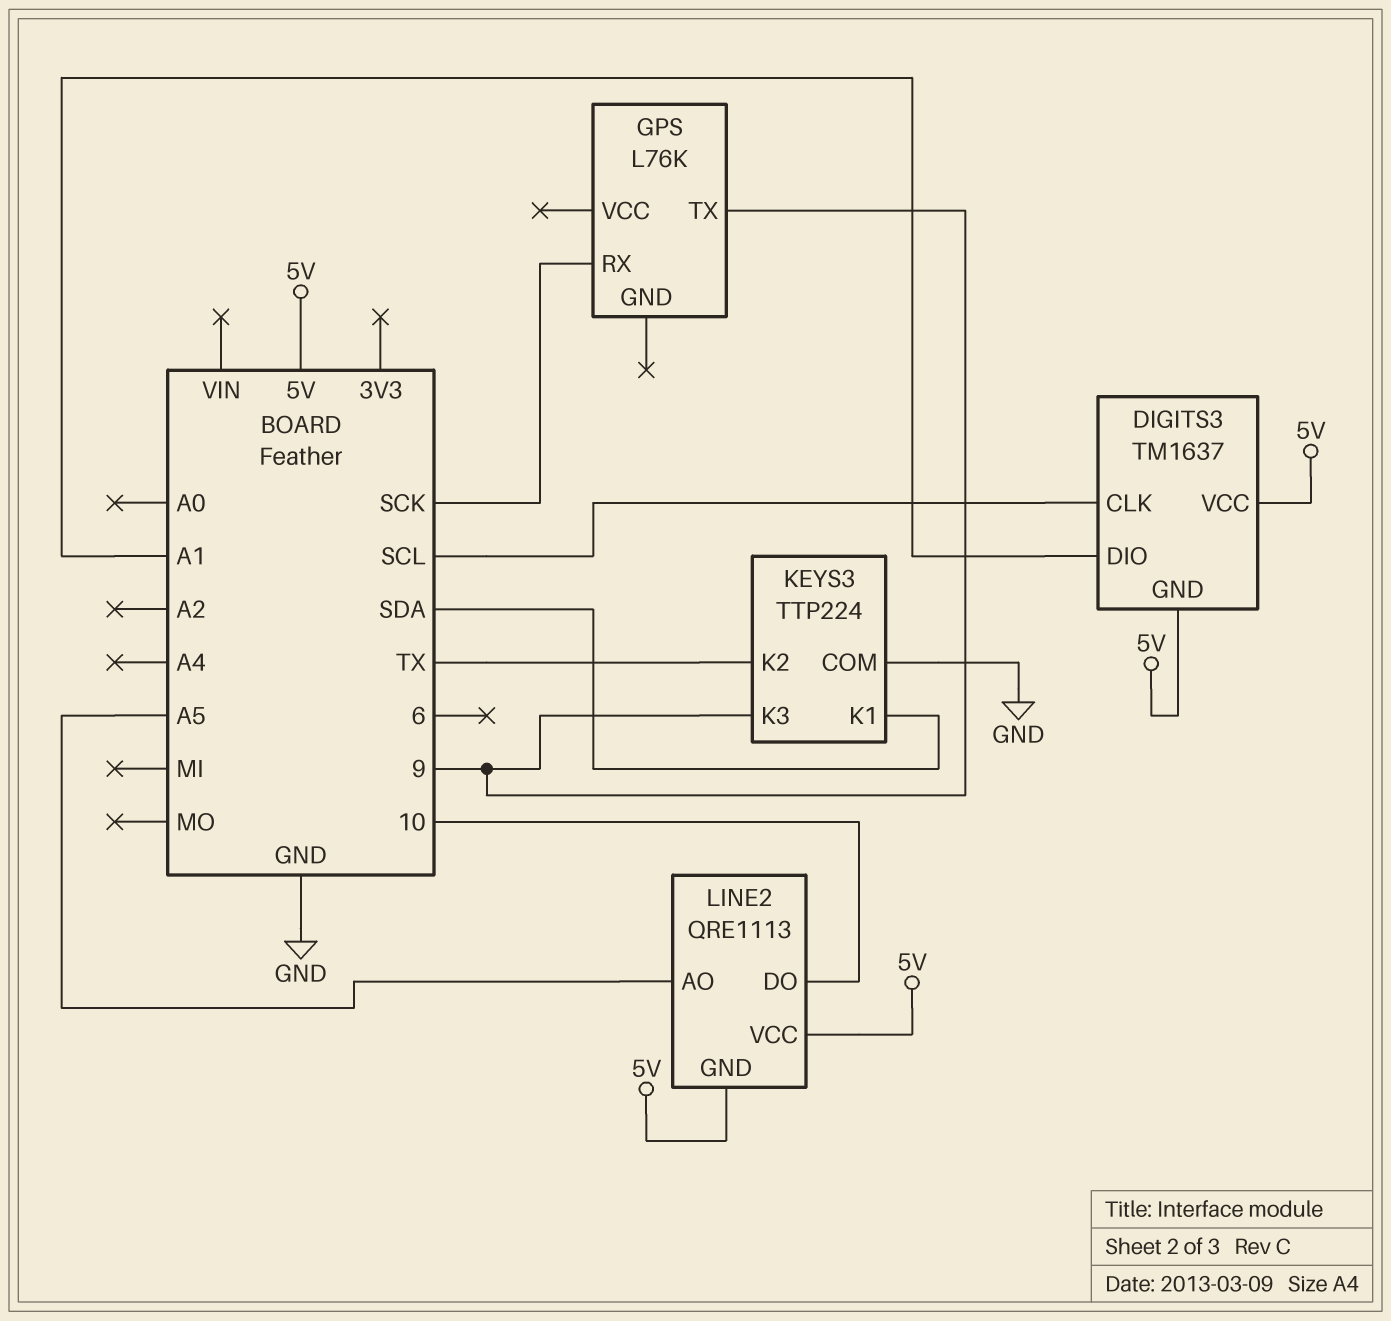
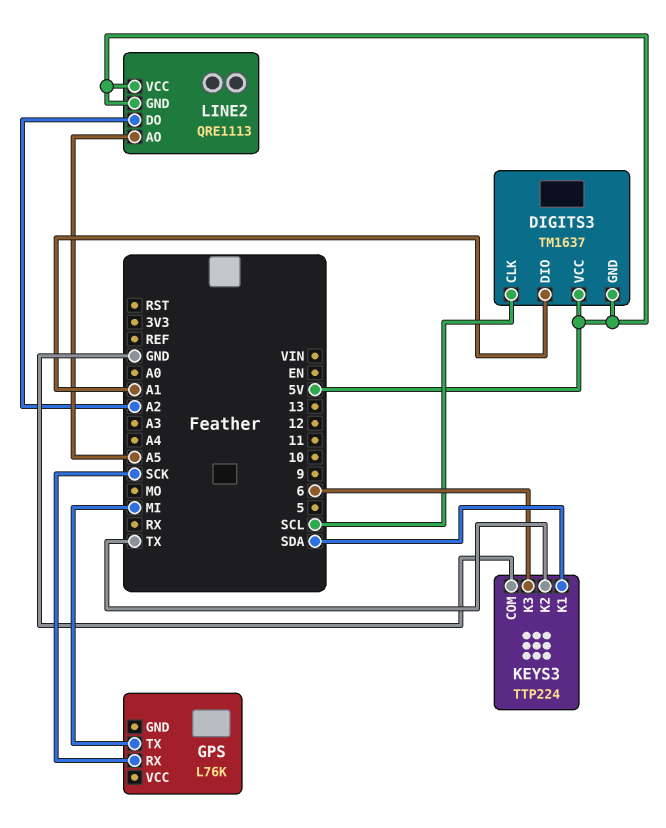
GPS pin TX: 9 -> MI
KEYS3 pin K3: 9 -> 6
LINE2 pin DO: 10 -> A2

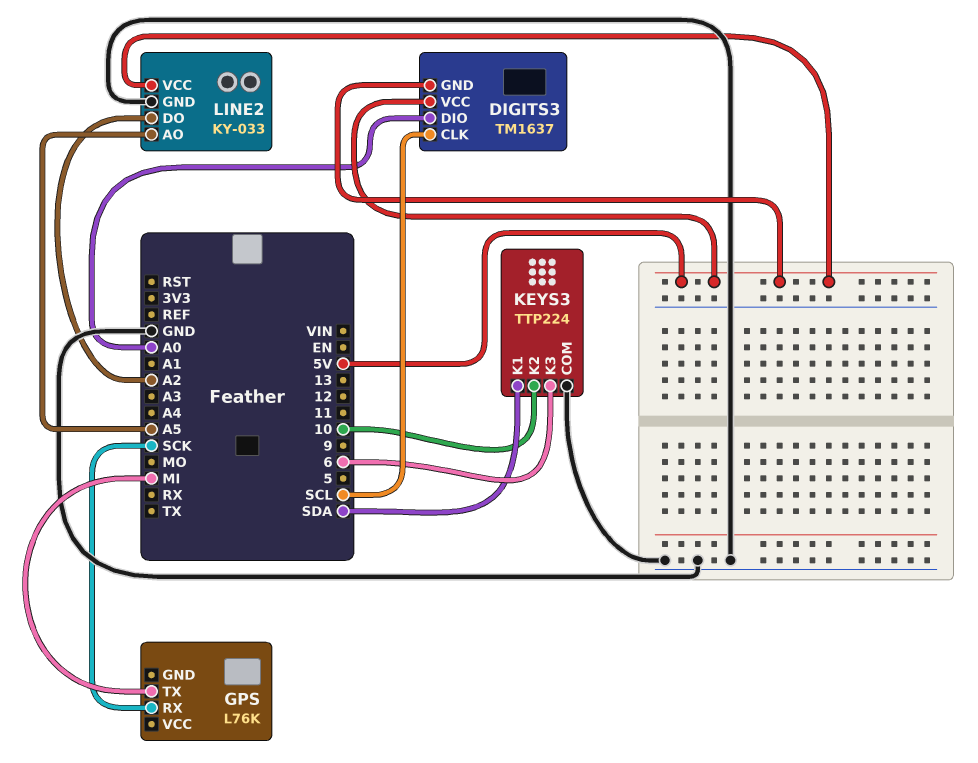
DIGITS3 pin DIO: A1 -> A0
KEYS3 pin K2: TX -> 10
LINE2: QRE1113 -> KY-033
LINE2 pin GND: 5V -> GND

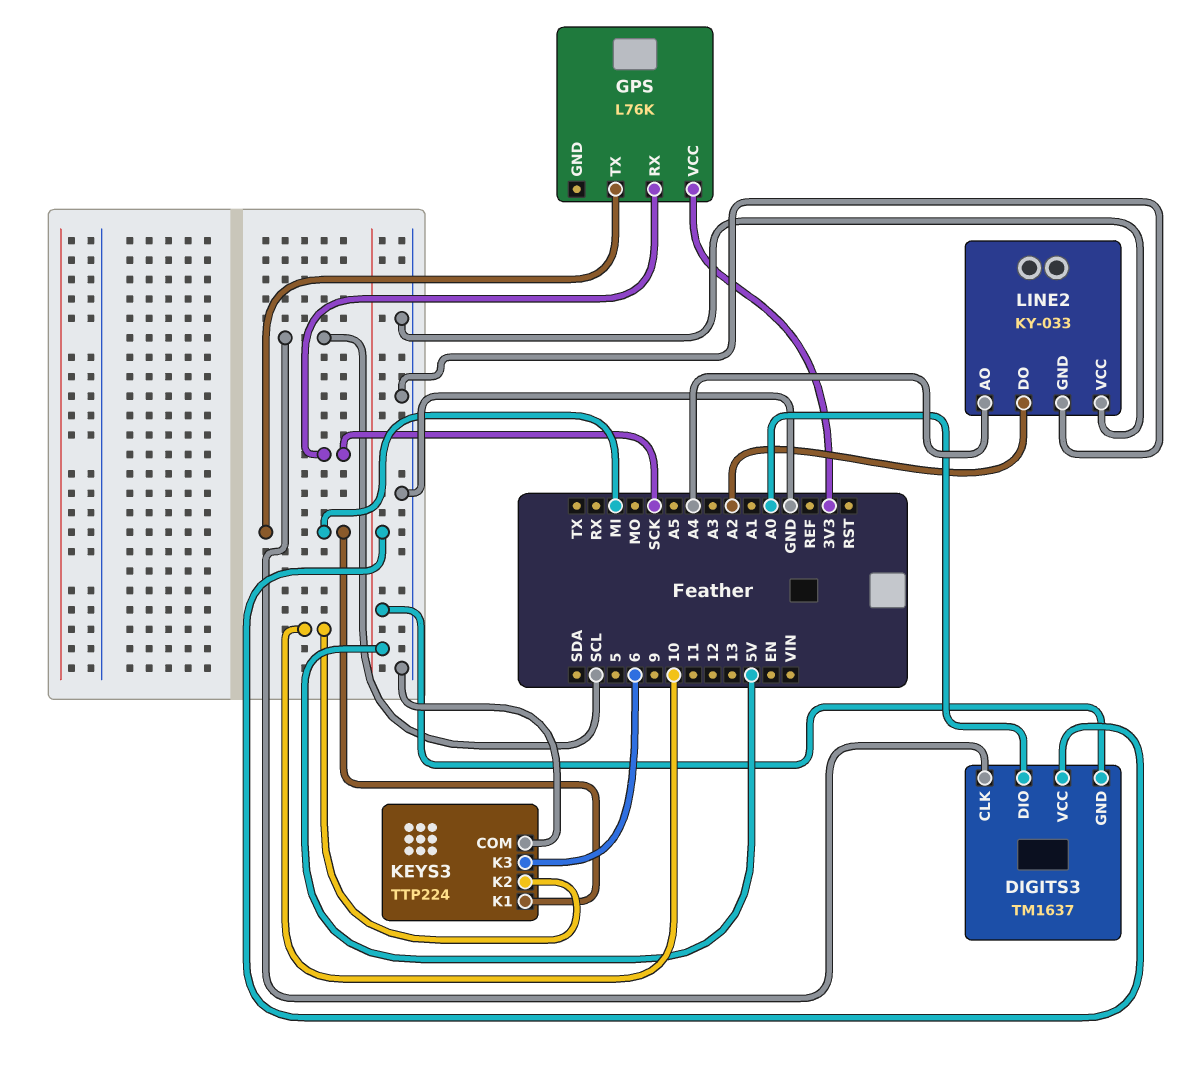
GPS pin VCC: none -> 3V3
KEYS3 pin K1: SDA -> MI
LINE2 pin AO: A5 -> A4
LINE2 pin VCC: 5V -> GND

